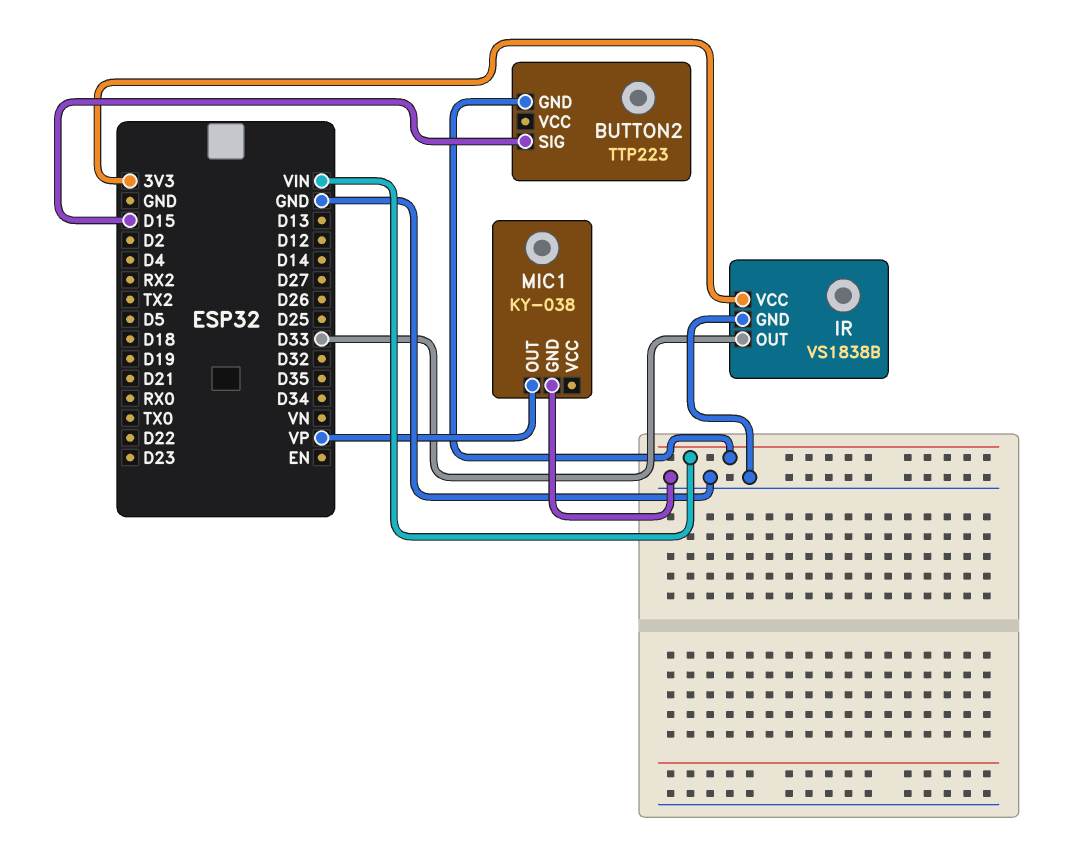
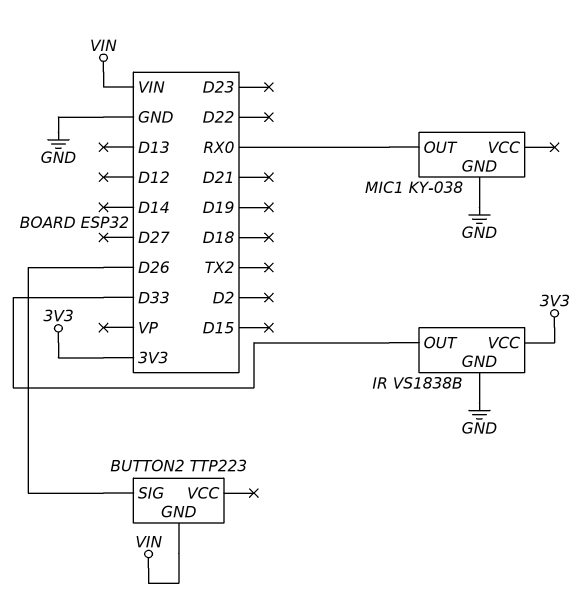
BUTTON2 pin SIG: D15 -> D26
MIC1 pin OUT: VP -> RX0

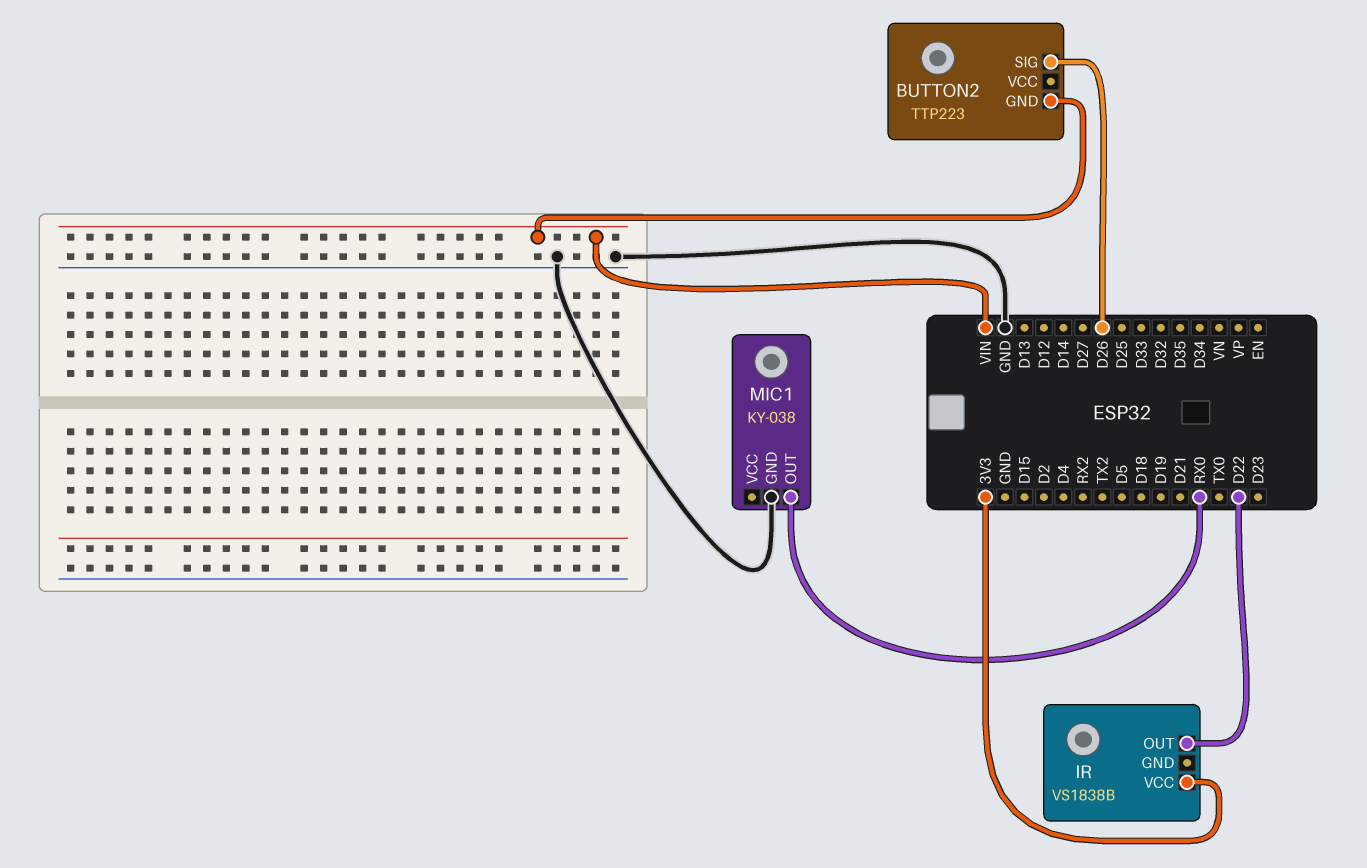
IR pin GND: GND -> none
IR pin OUT: D33 -> D22

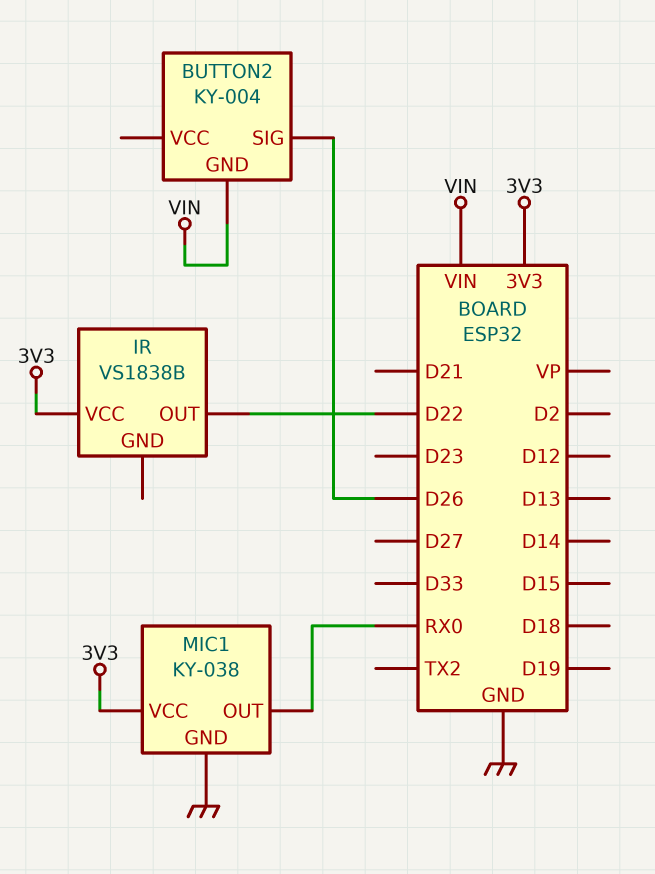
BUTTON2: TTP223 -> KY-004
MIC1 pin VCC: none -> 3V3

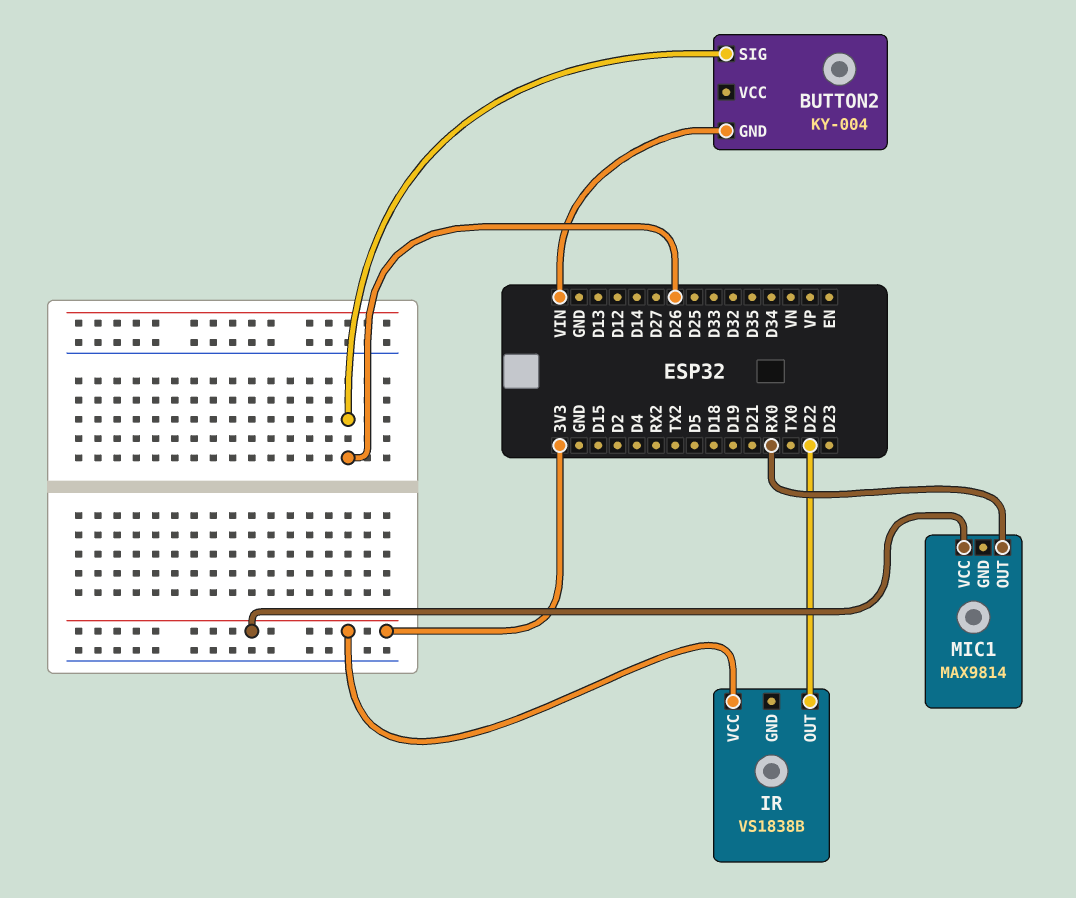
MIC1: KY-038 -> MAX9814
MIC1 pin GND: GND -> none

